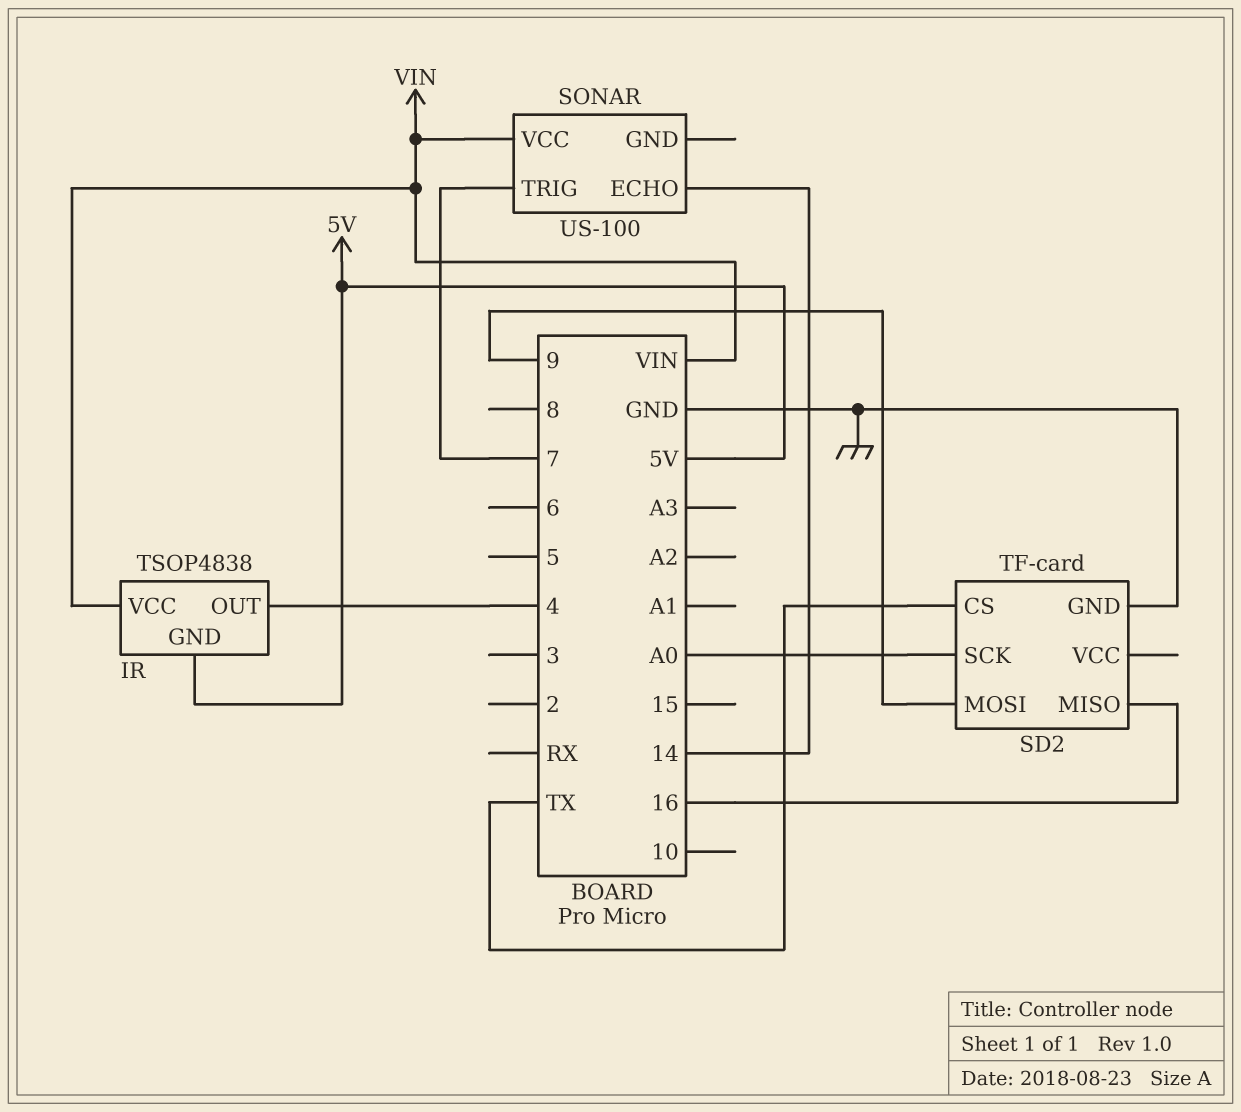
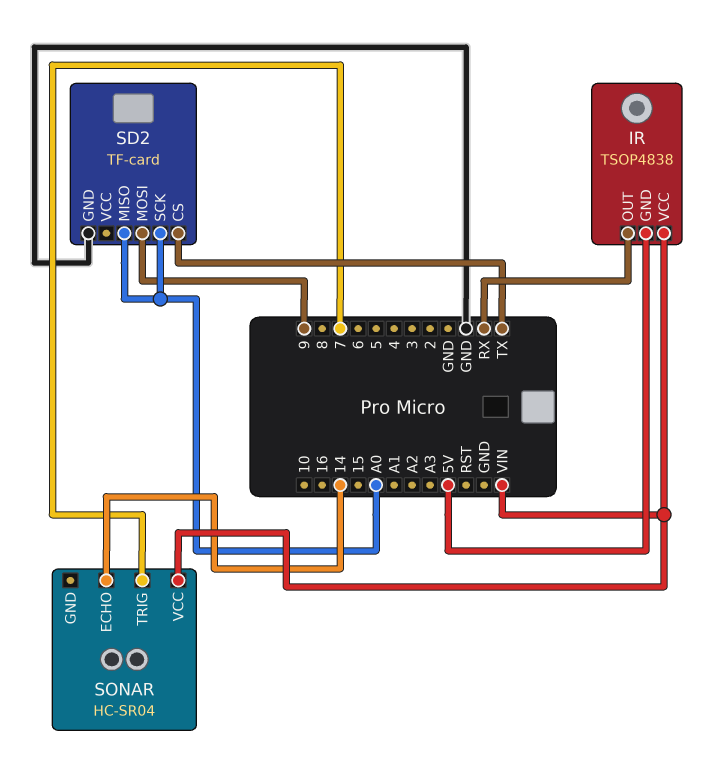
IR pin OUT: 4 -> RX
SD2 pin MISO: 16 -> A0
SONAR: US-100 -> HC-SR04

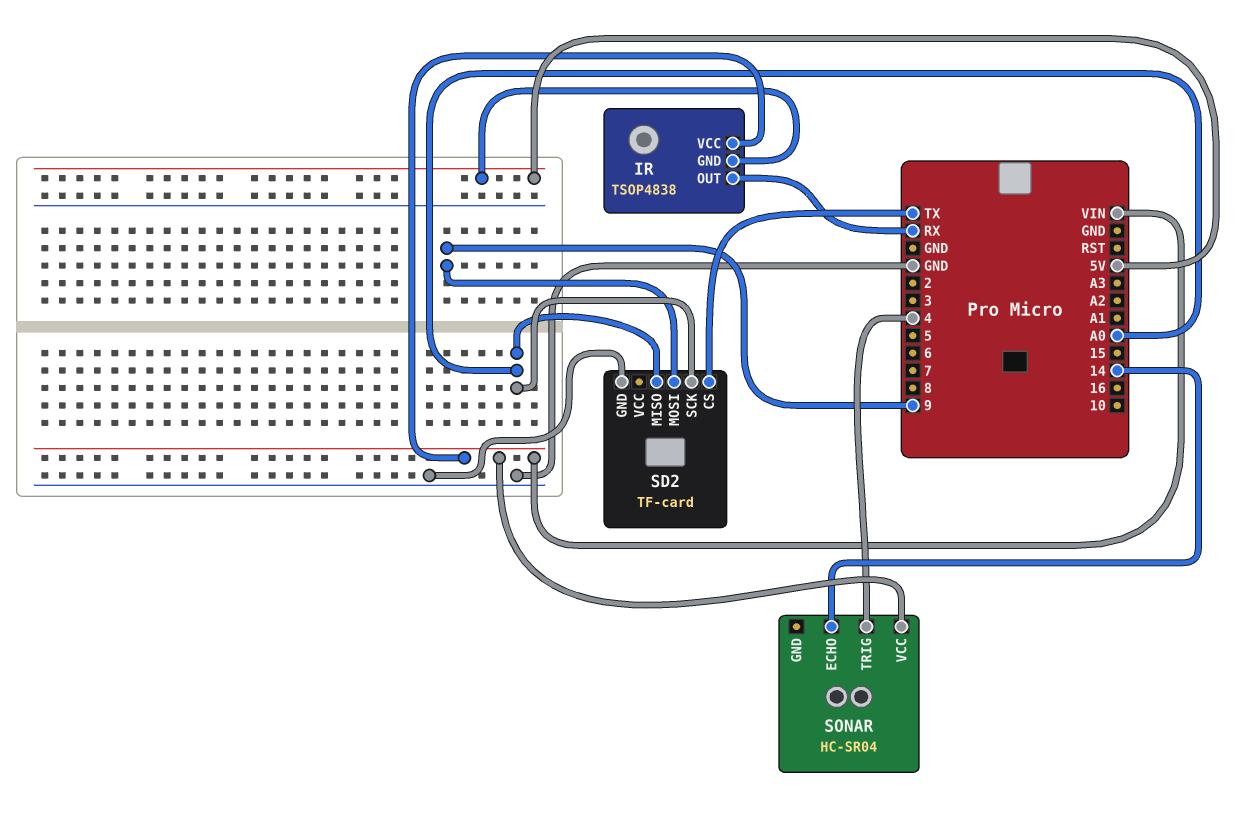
SONAR pin TRIG: 7 -> 4

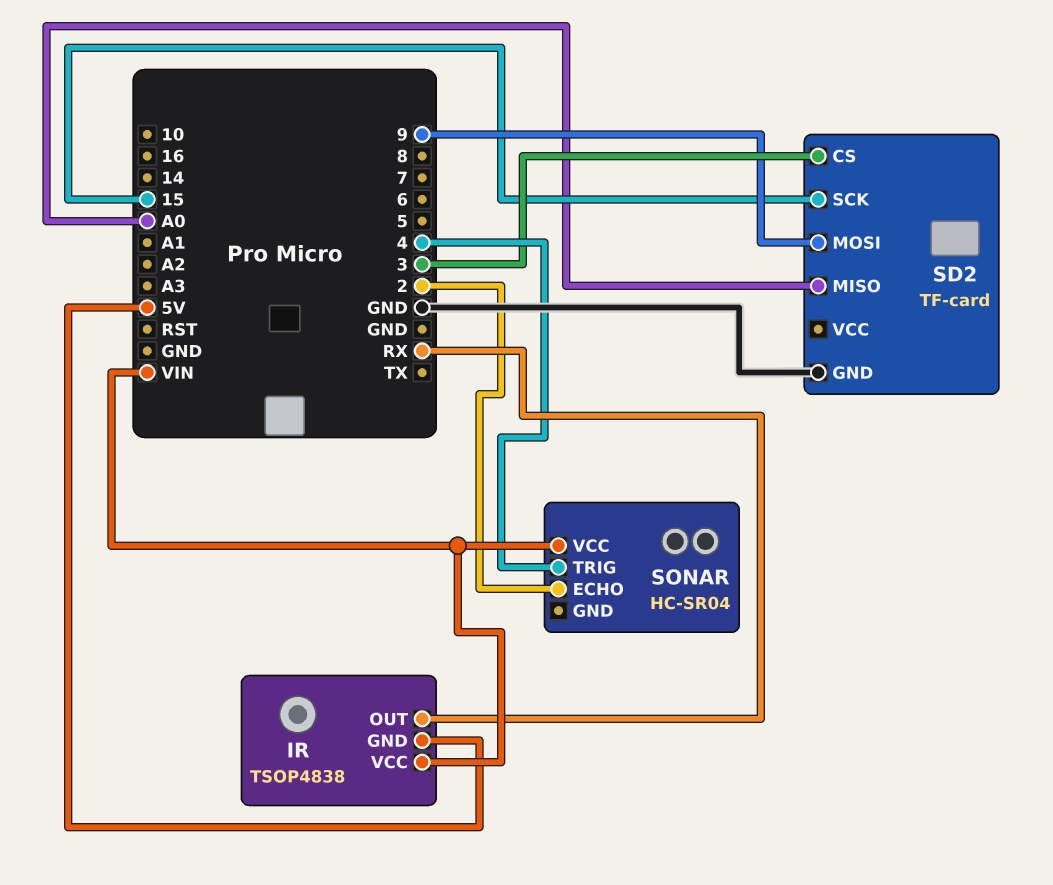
SD2 pin CS: TX -> 3
SD2 pin SCK: A0 -> 15
SONAR pin ECHO: 14 -> 2

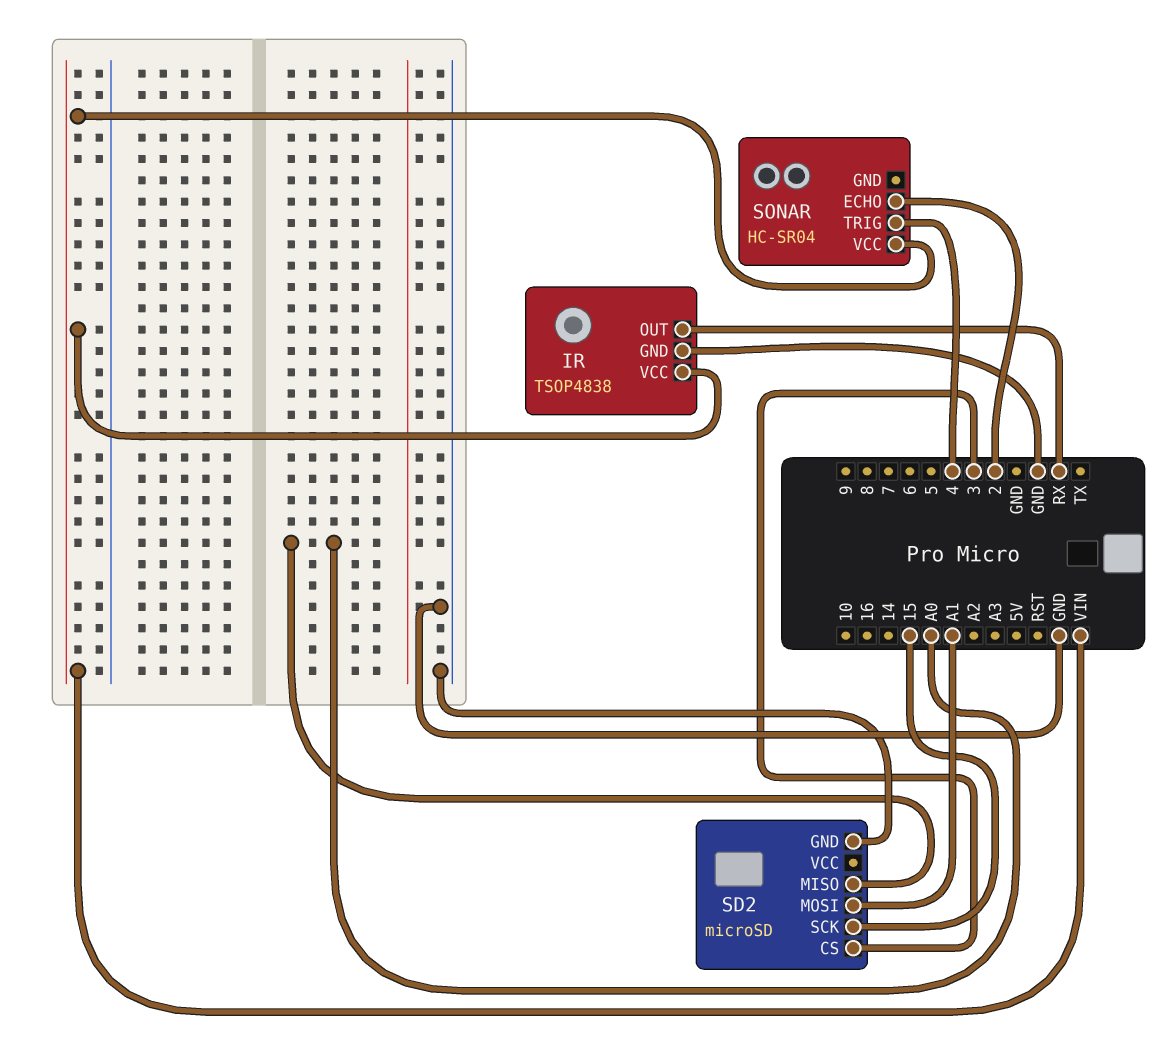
IR pin GND: 5V -> GND
SD2: TF-card -> microSD
SD2 pin MOSI: 9 -> A1

